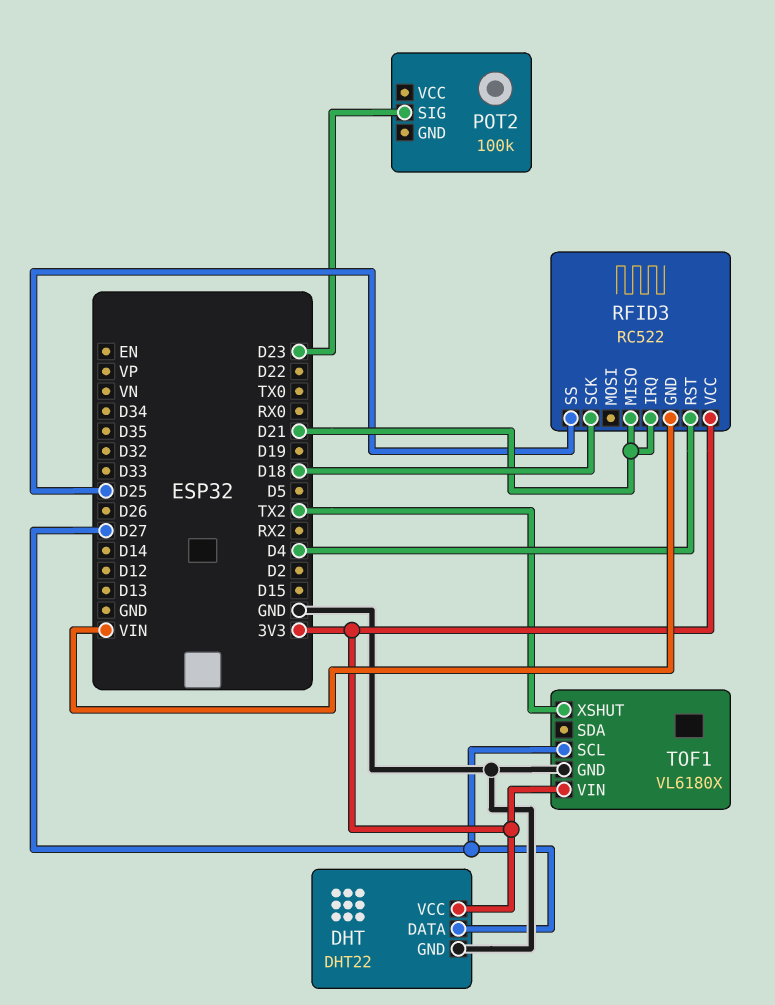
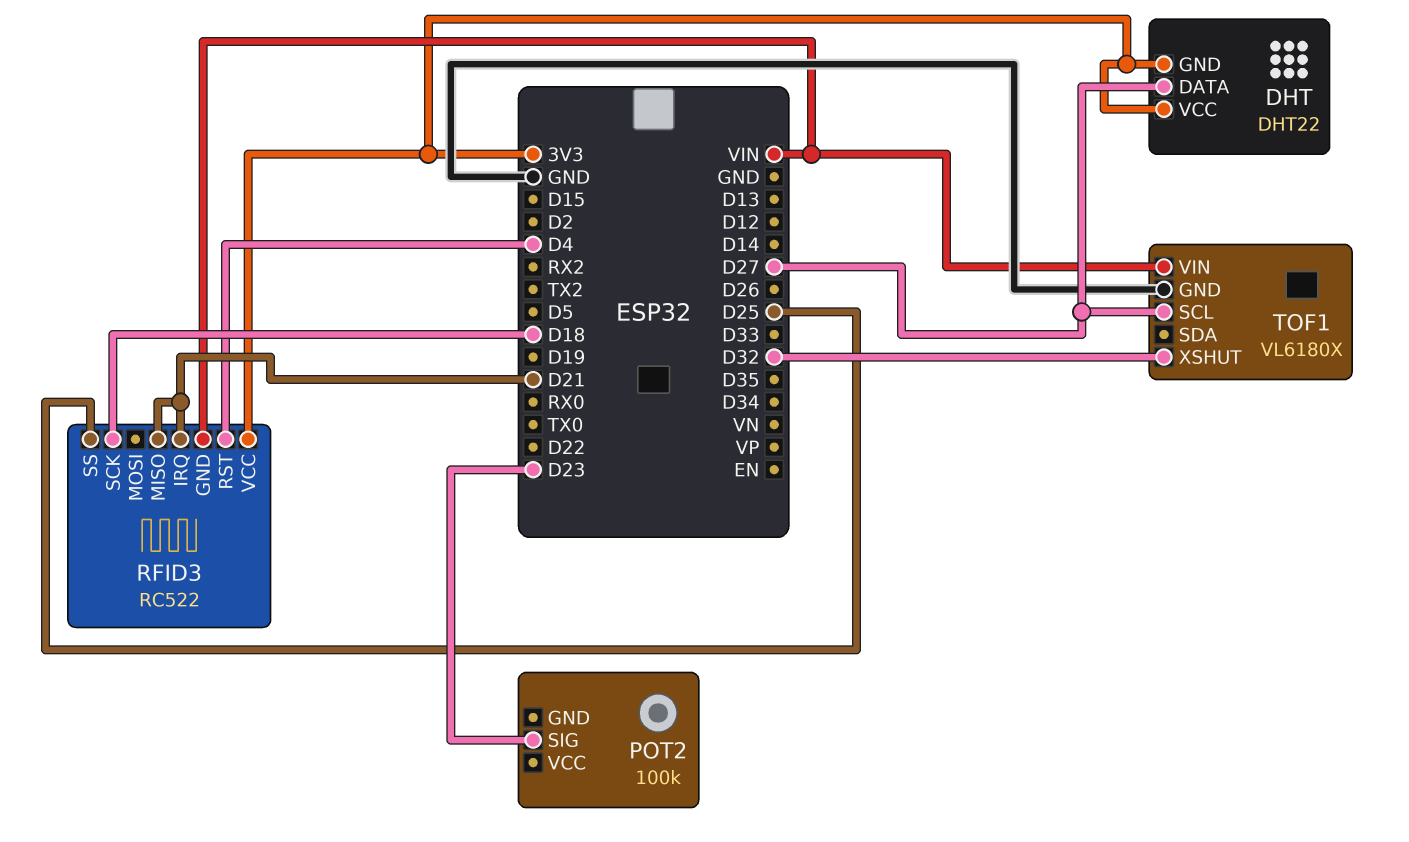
DHT pin GND: GND -> 3V3
TOF1 pin VIN: 3V3 -> VIN
TOF1 pin XSHUT: TX2 -> D32

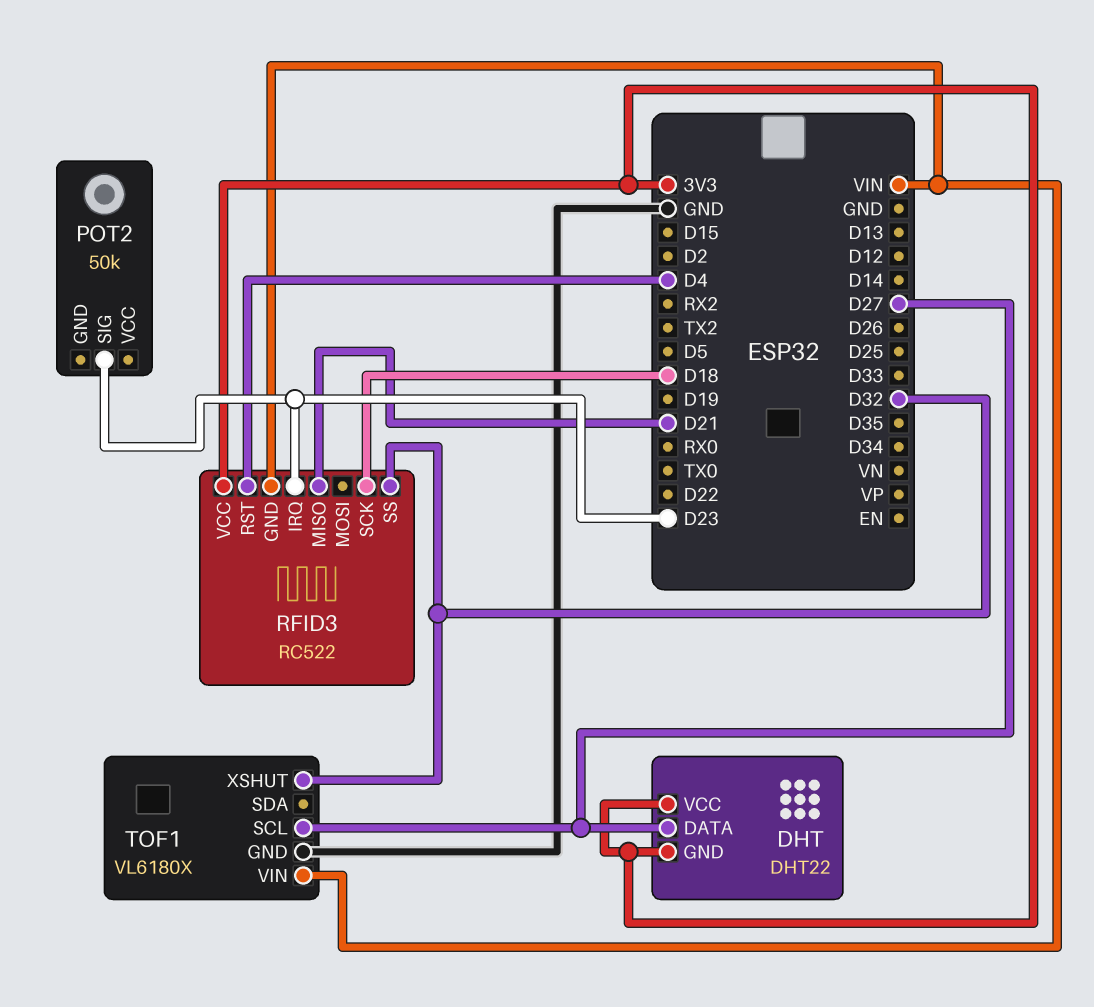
POT2: 100k -> 50k
RFID3 pin IRQ: D21 -> D23
RFID3 pin SS: D25 -> D32

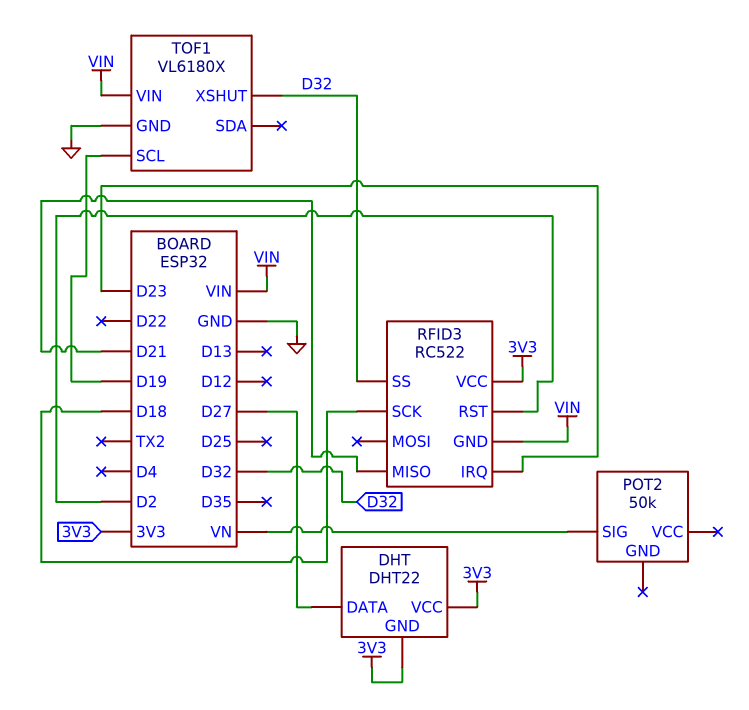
POT2 pin SIG: D23 -> VN
RFID3 pin RST: D4 -> D2
TOF1 pin SCL: D27 -> D19

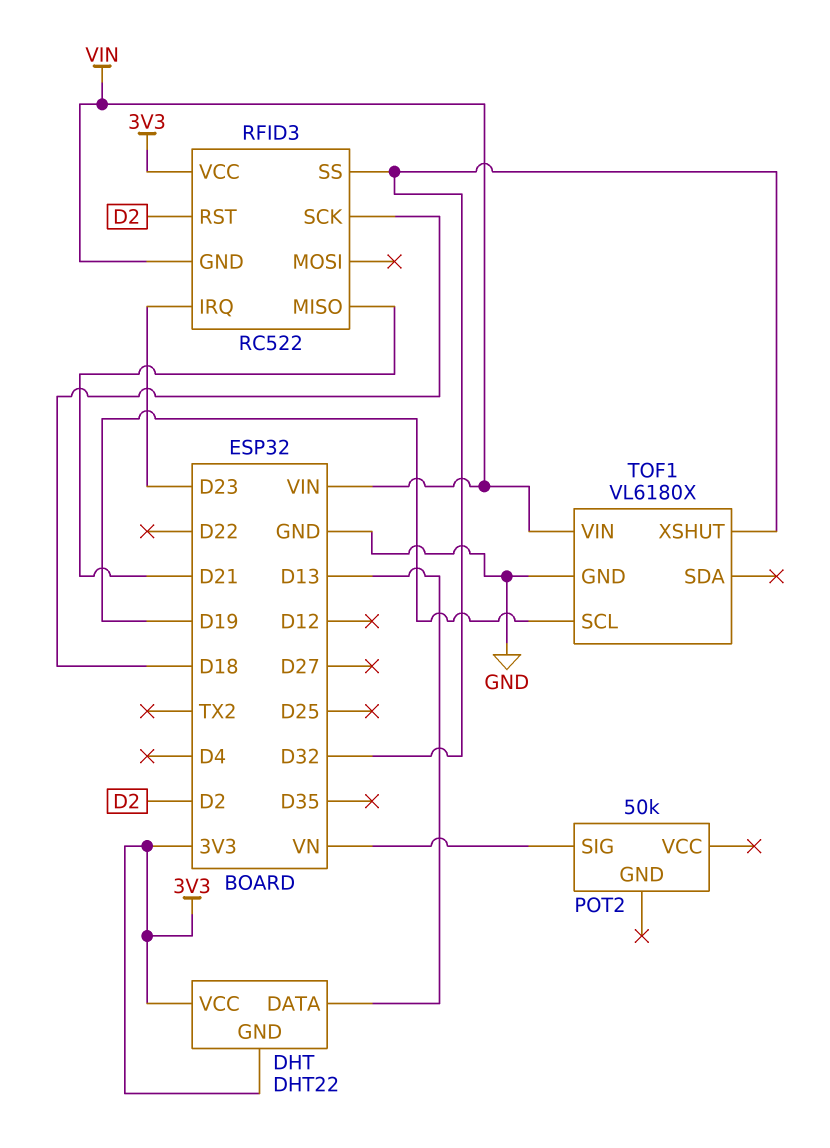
DHT pin DATA: D27 -> D13

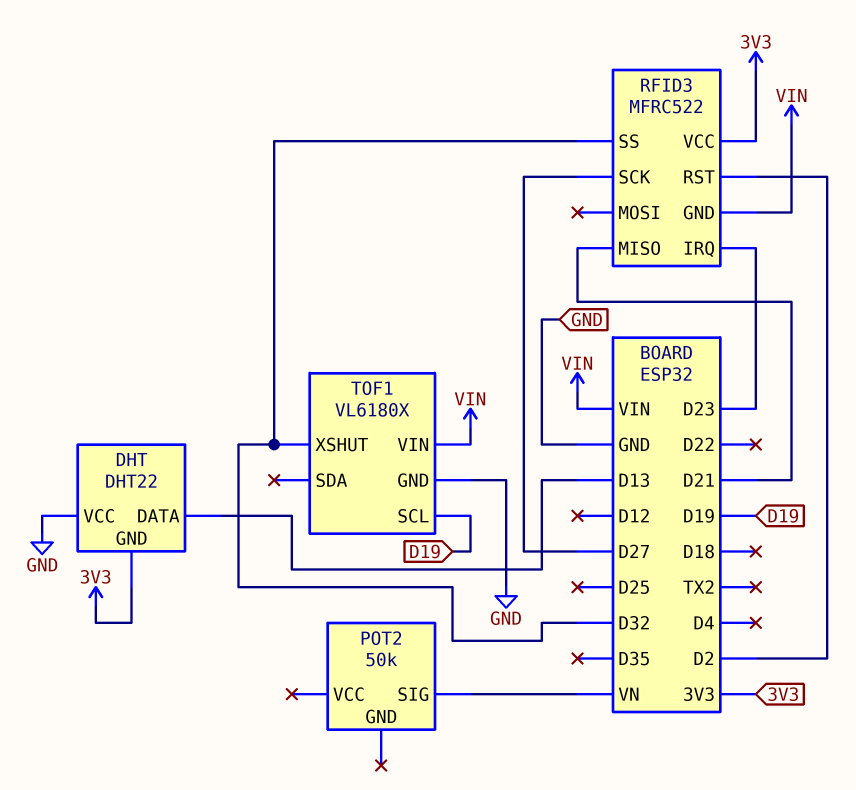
DHT pin VCC: 3V3 -> GND
RFID3: RC522 -> MFRC522
RFID3 pin SCK: D18 -> D27

